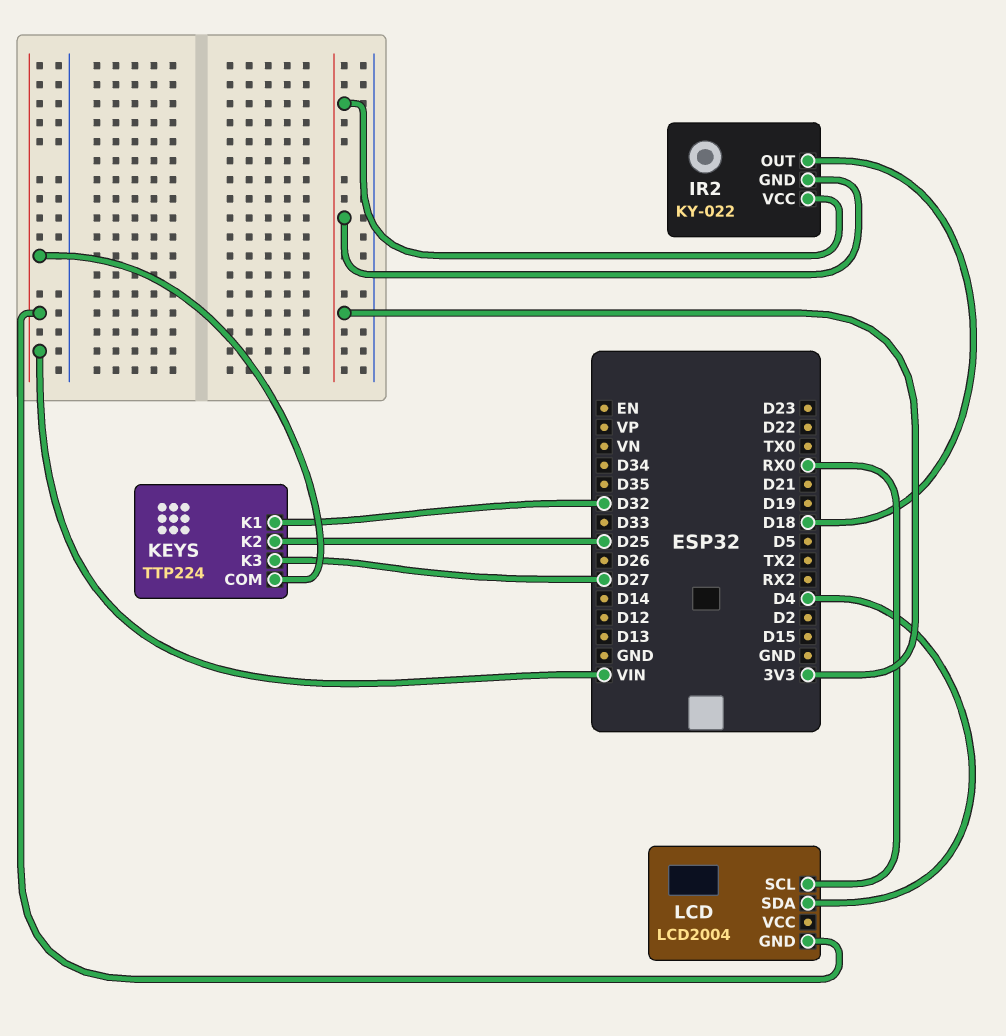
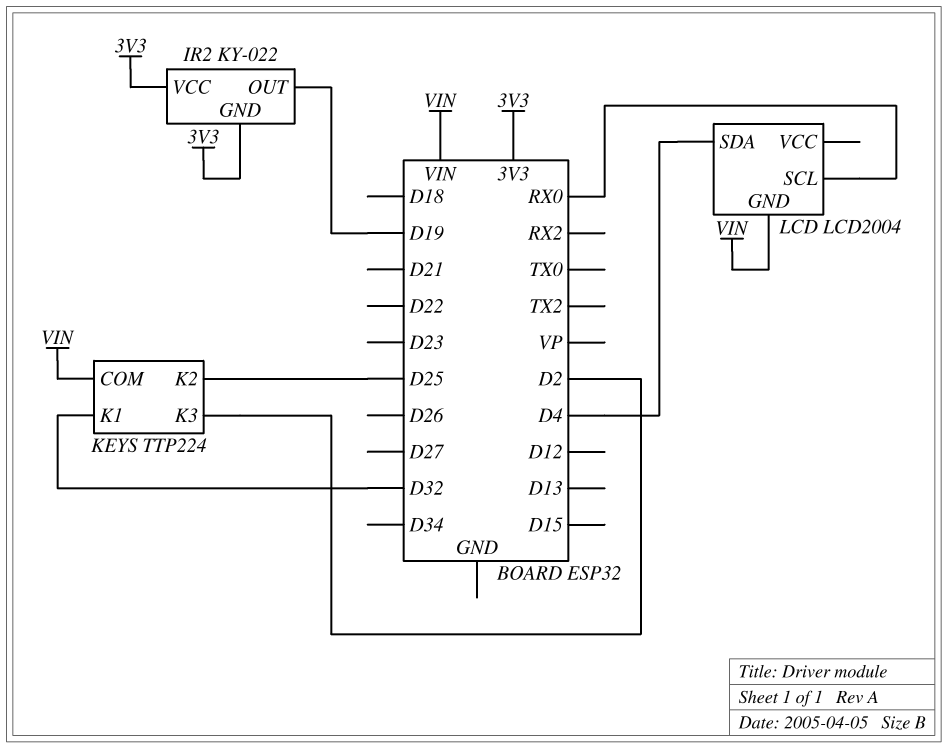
IR2 pin OUT: D18 -> D19
KEYS pin K3: D27 -> D2

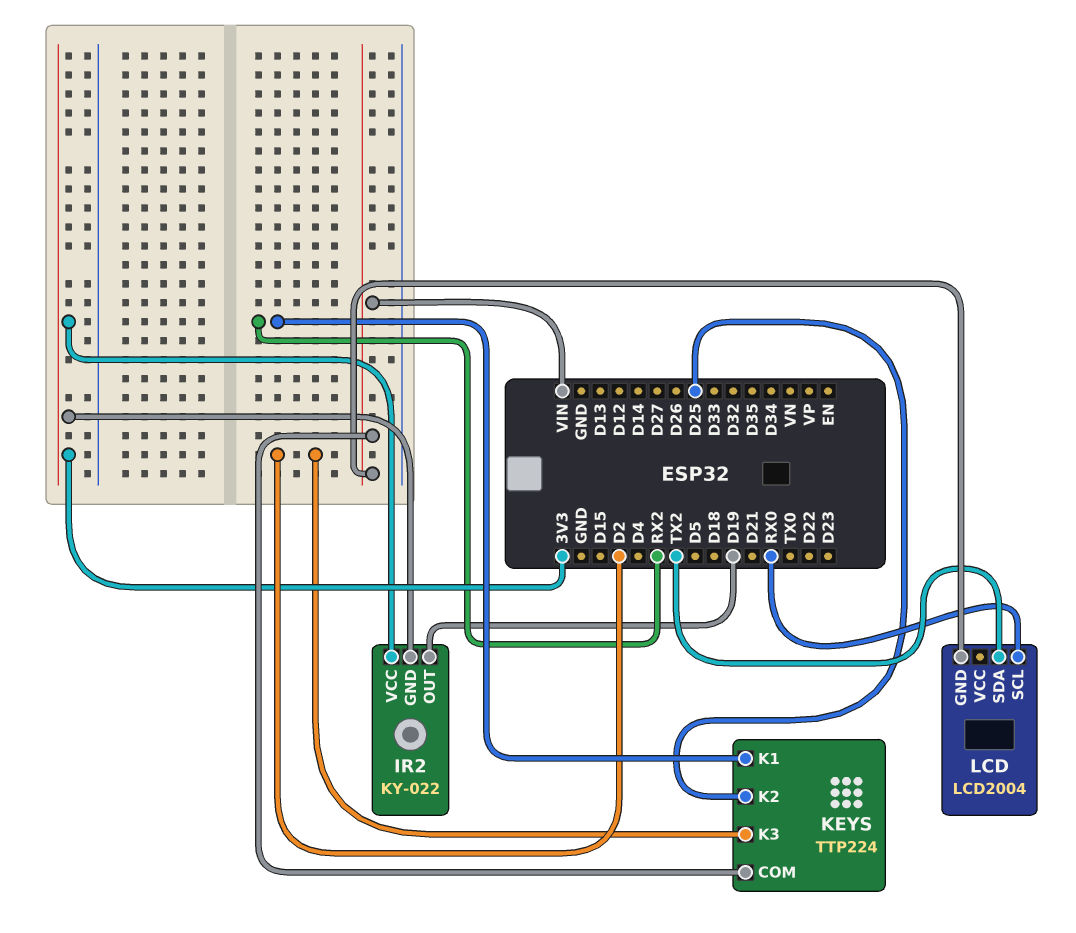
KEYS pin K1: D32 -> RX2
LCD pin SDA: D4 -> TX2

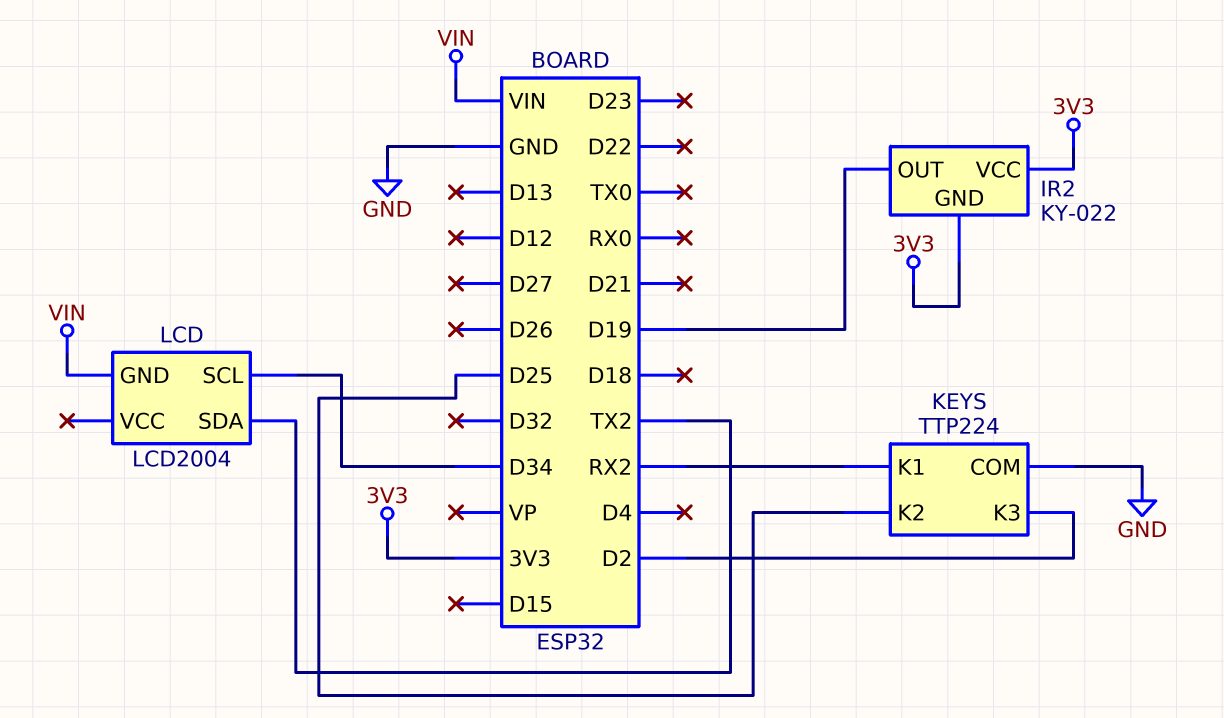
KEYS pin COM: VIN -> GND
LCD pin SCL: RX0 -> D34

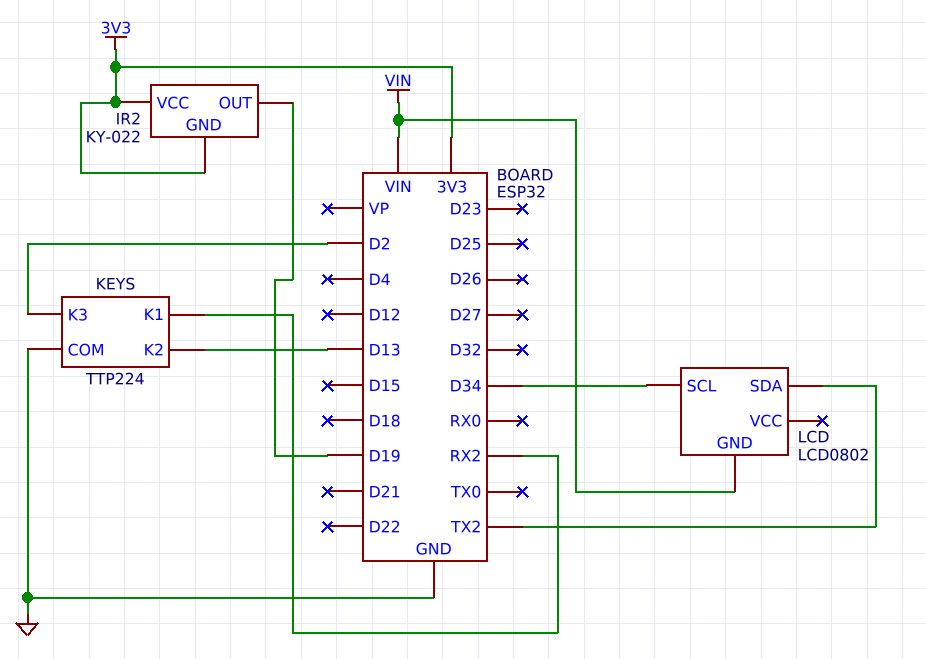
KEYS pin K2: D25 -> D13
LCD: LCD2004 -> LCD0802

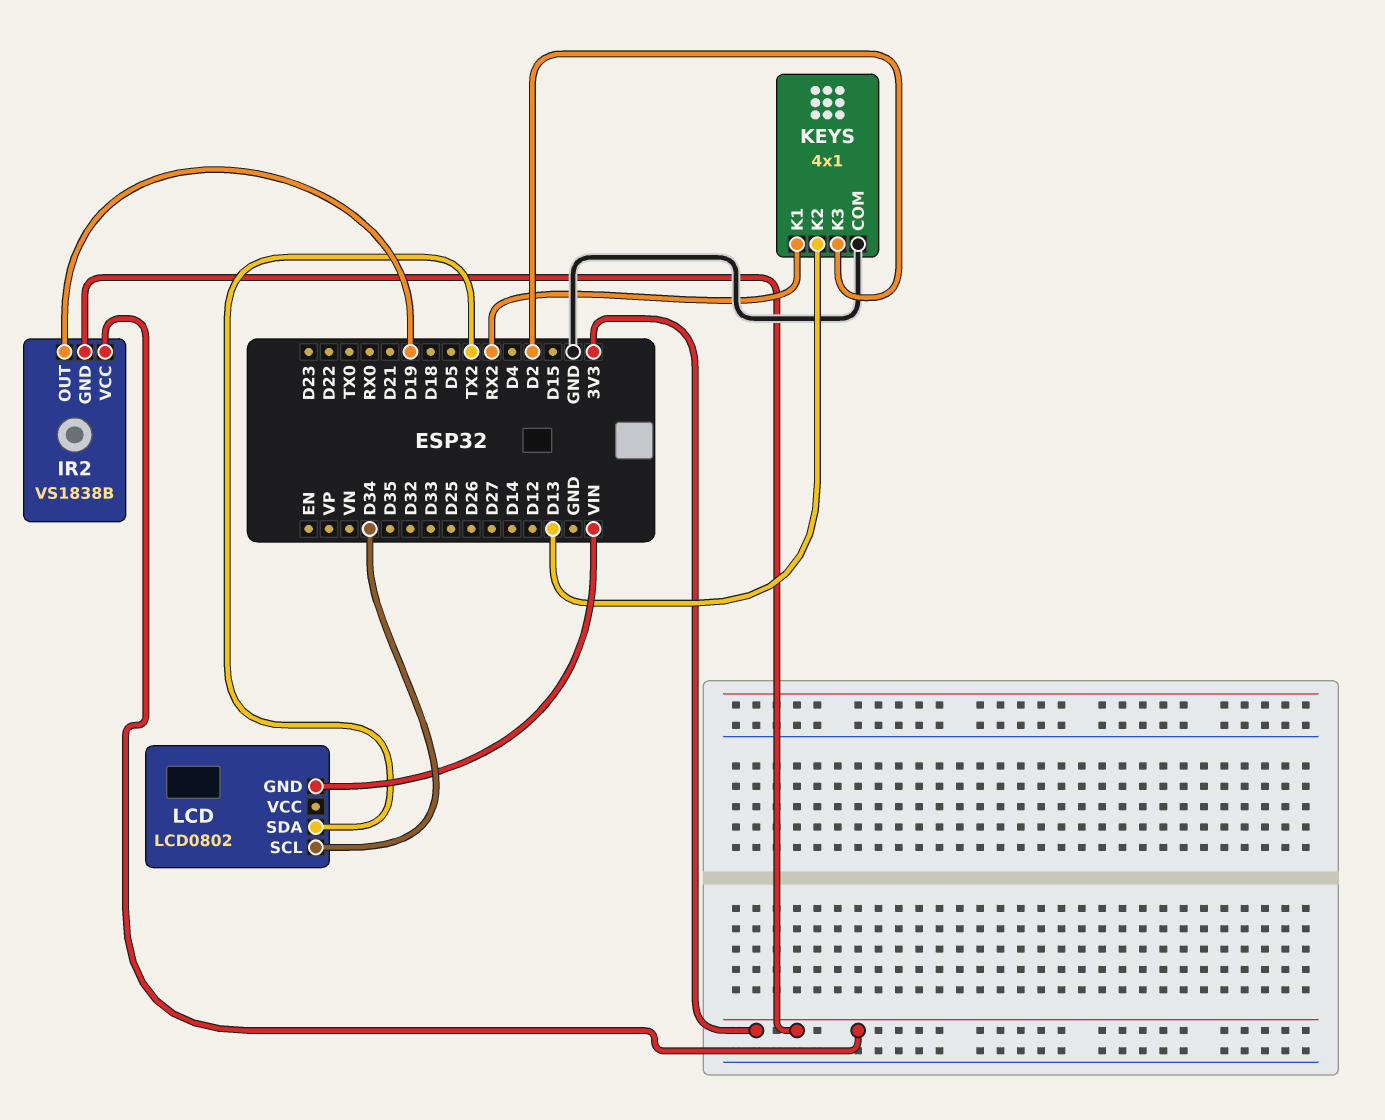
IR2: KY-022 -> VS1838B
KEYS: TTP224 -> 4x1

